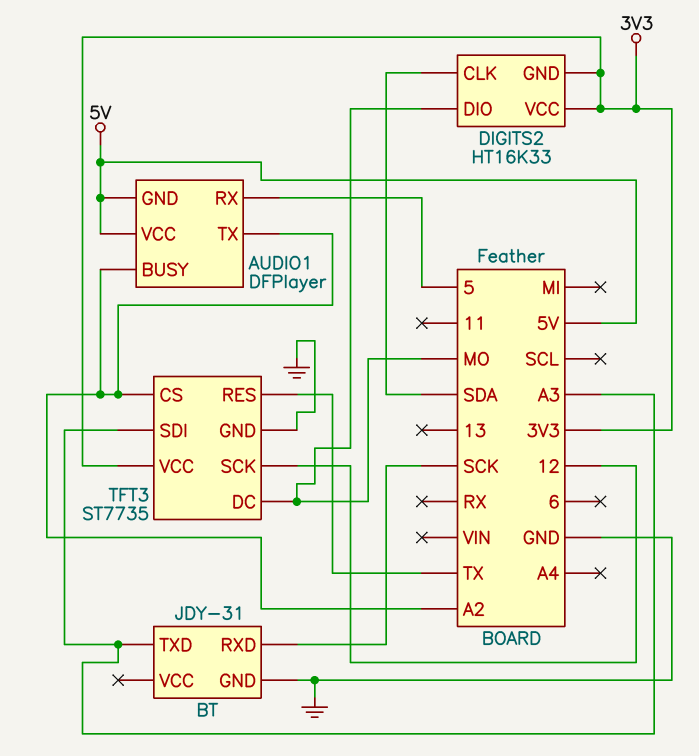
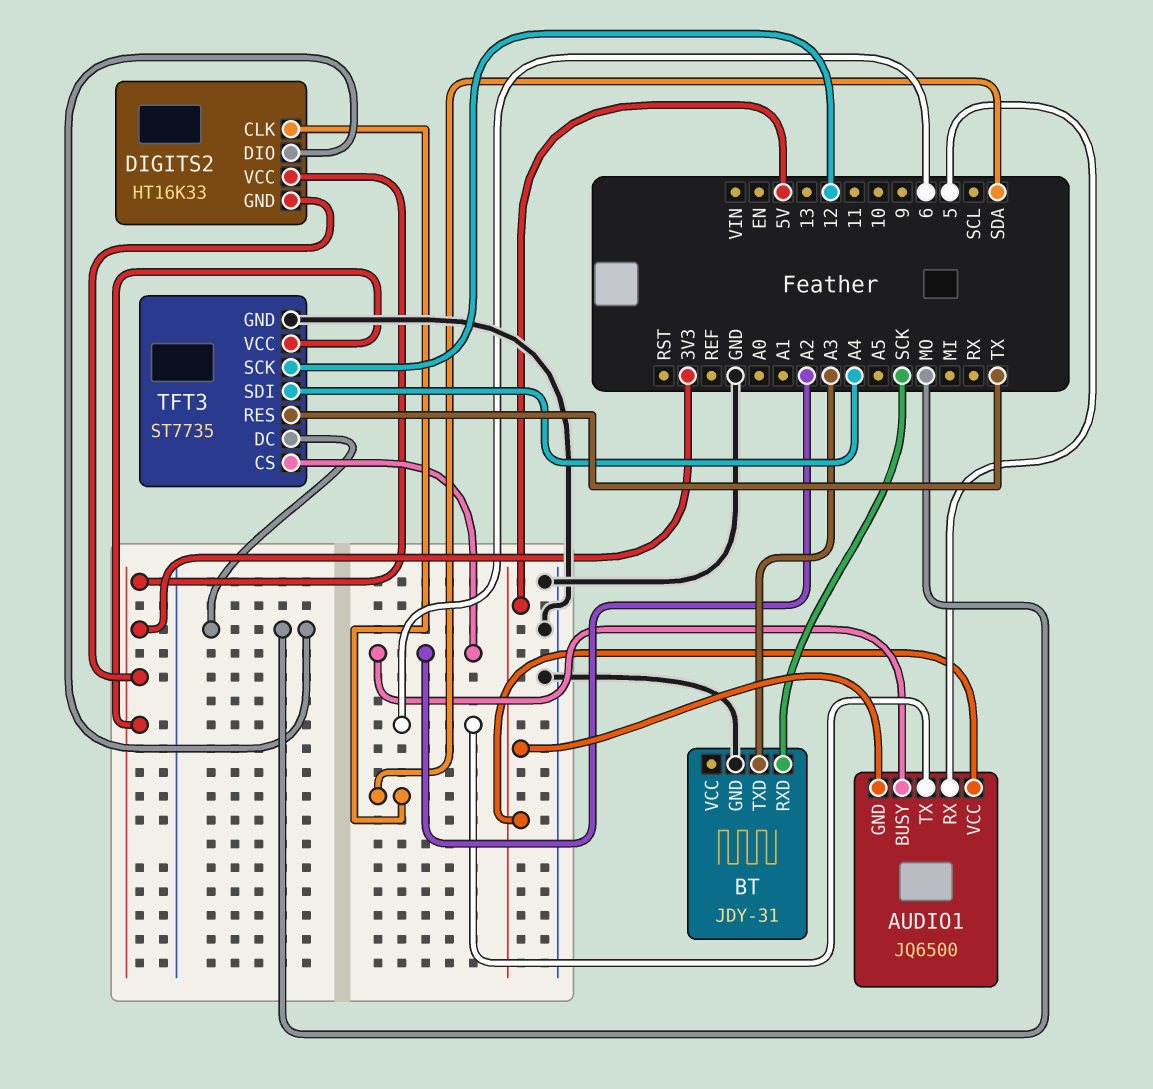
AUDIO1: DFPlayer -> JQ6500
AUDIO1 pin TX: A2 -> 6
TFT3 pin SDI: A3 -> A4

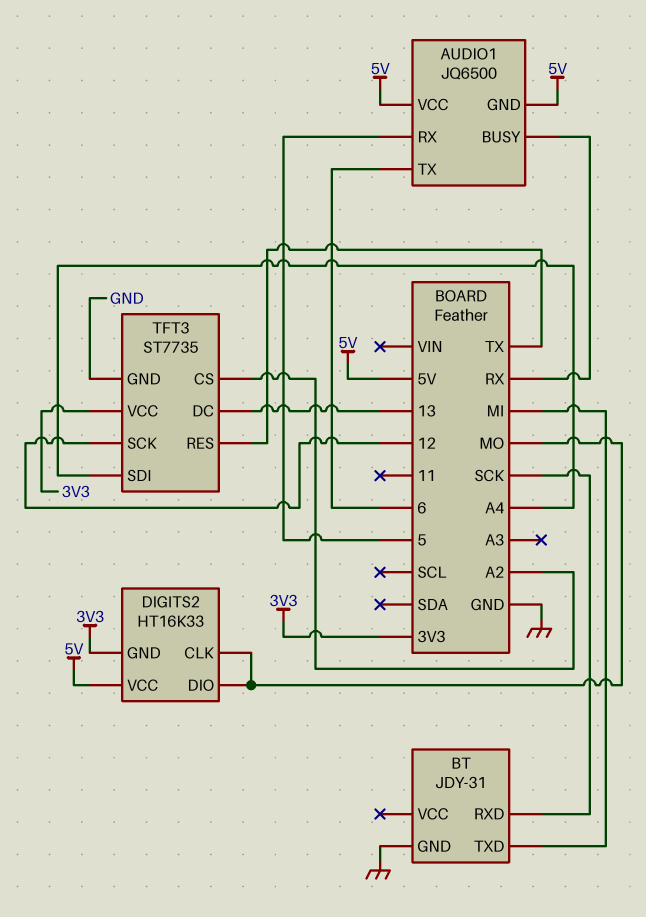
AUDIO1 pin BUSY: A2 -> RX
BT pin TXD: A3 -> MI
DIGITS2 pin CLK: SDA -> MO
DIGITS2 pin VCC: 3V3 -> 5V
TFT3 pin DC: MO -> 13

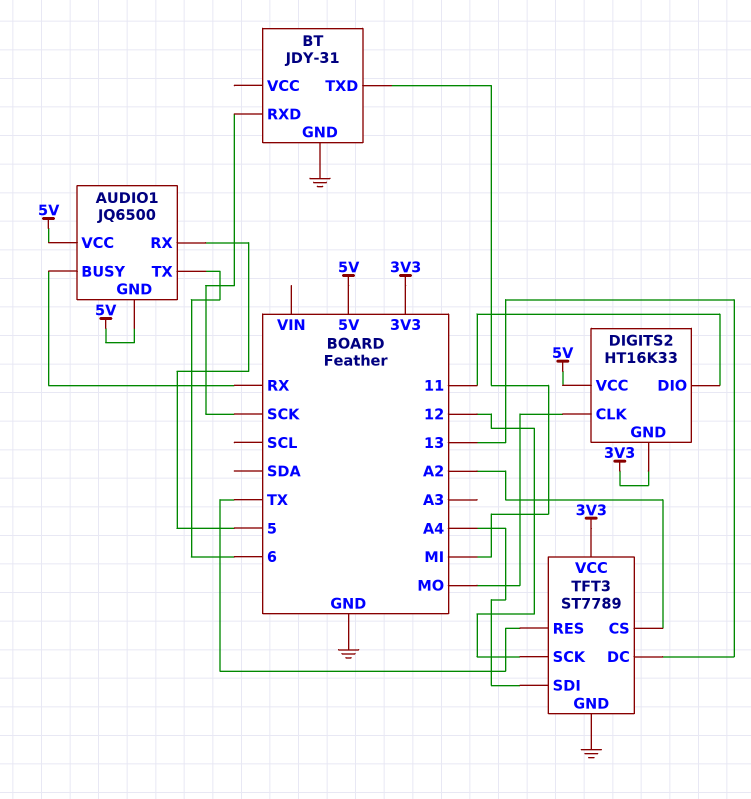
DIGITS2 pin DIO: MO -> 11
TFT3: ST7735 -> ST7789

